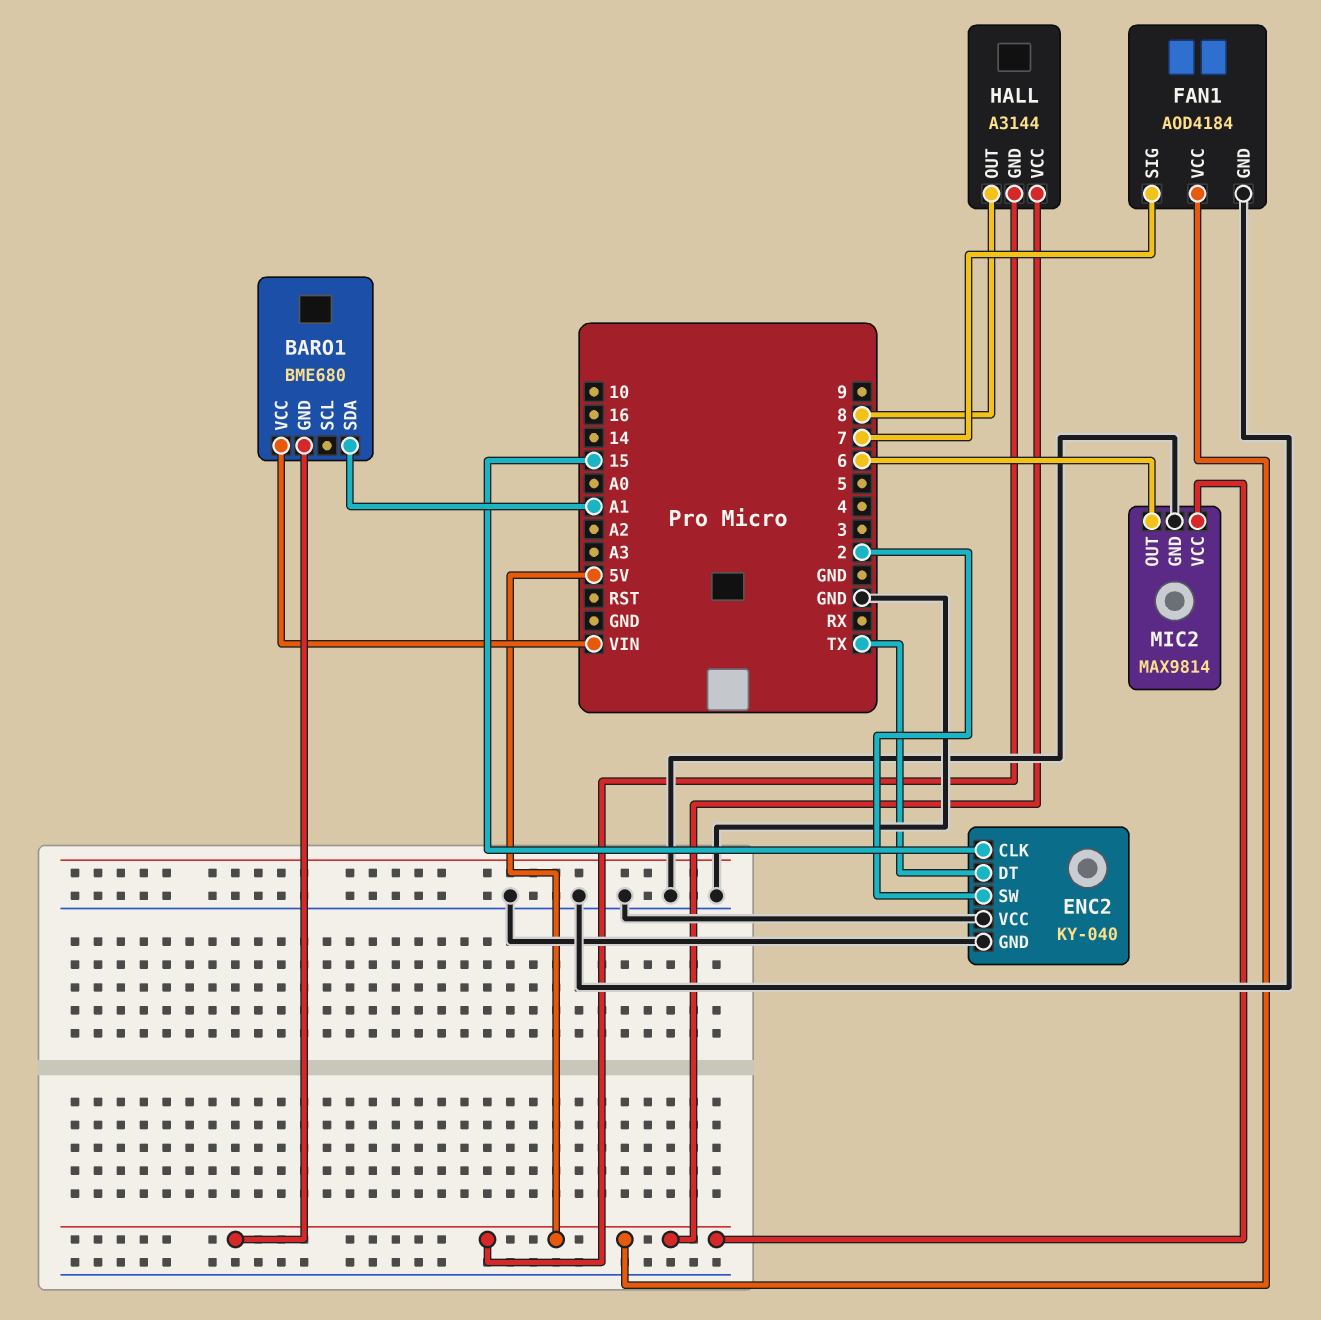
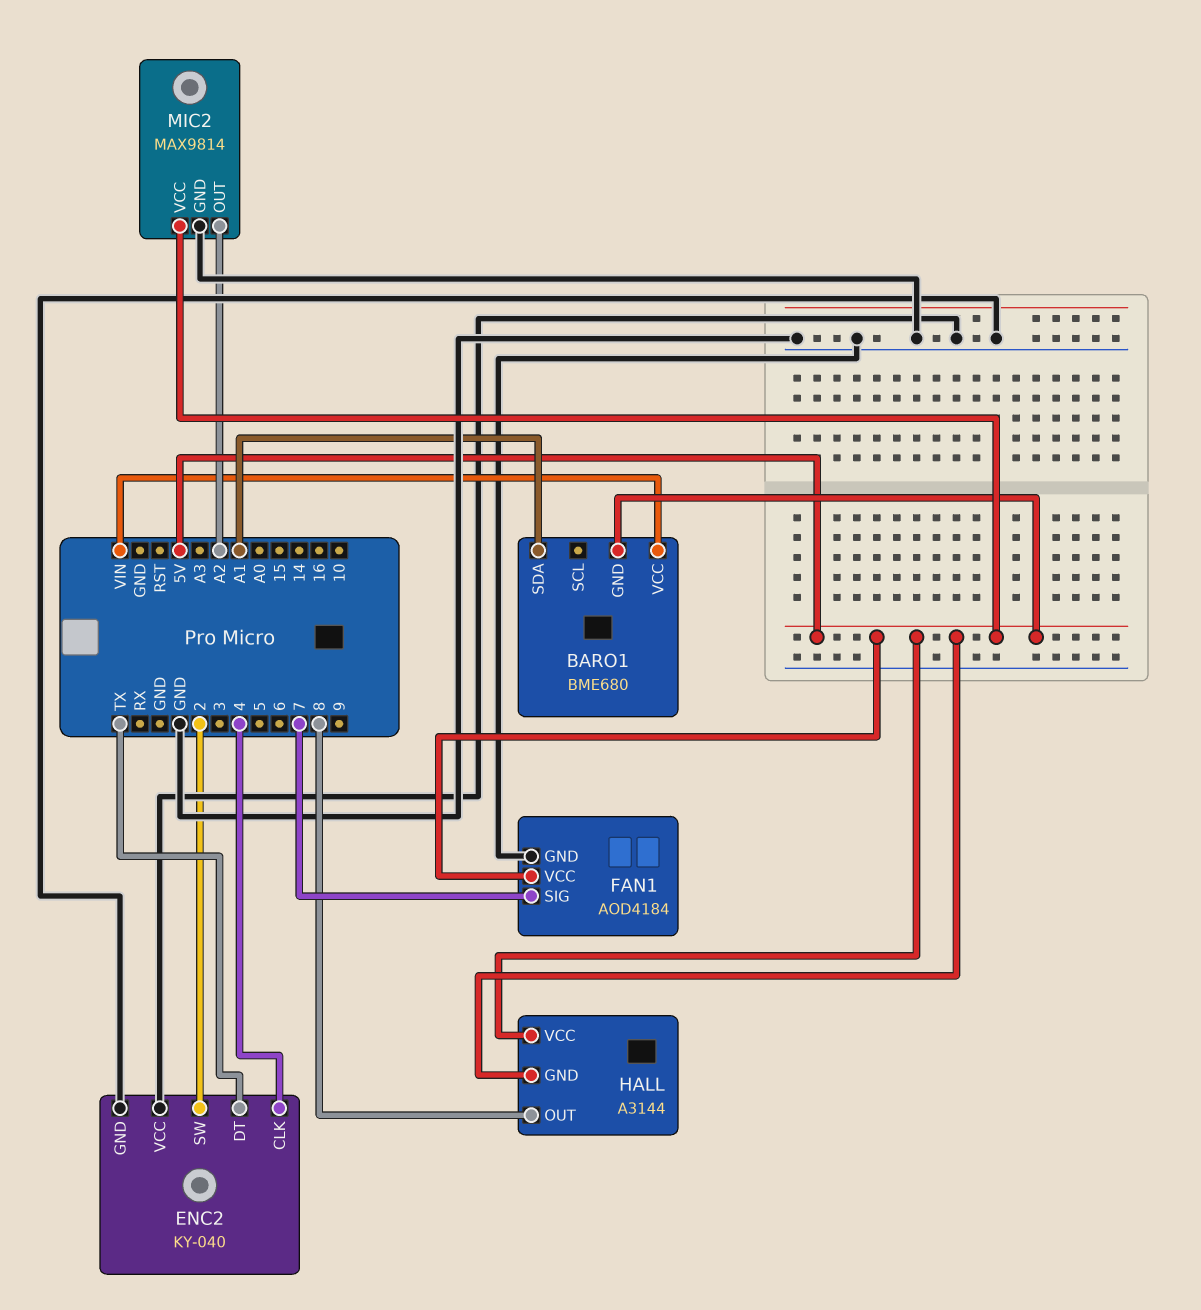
ENC2 pin CLK: 15 -> 4
MIC2 pin OUT: 6 -> A2

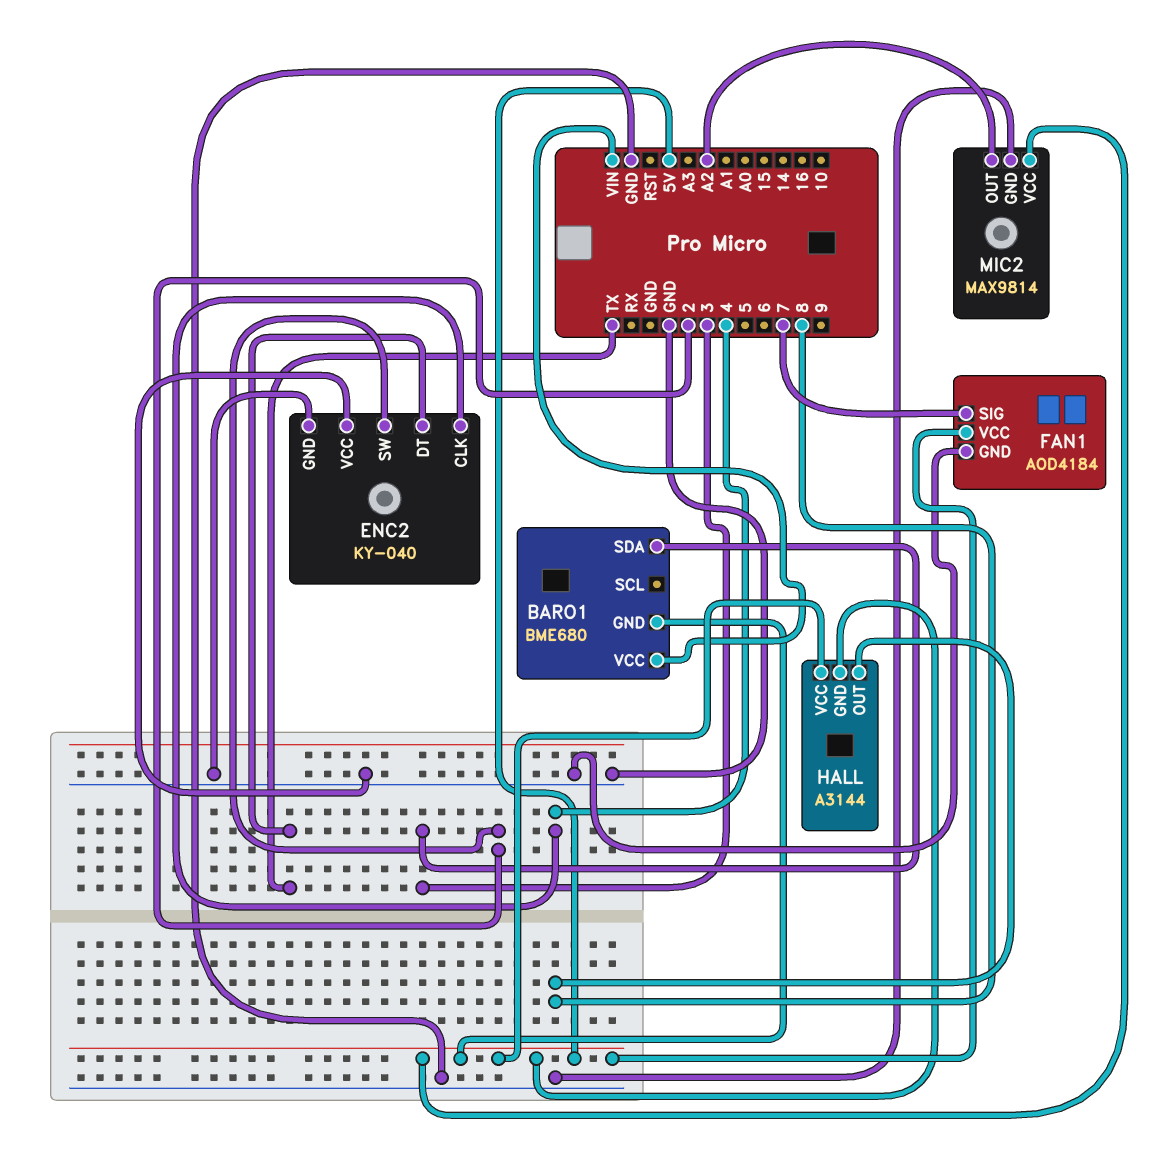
BARO1 pin SDA: A1 -> 3

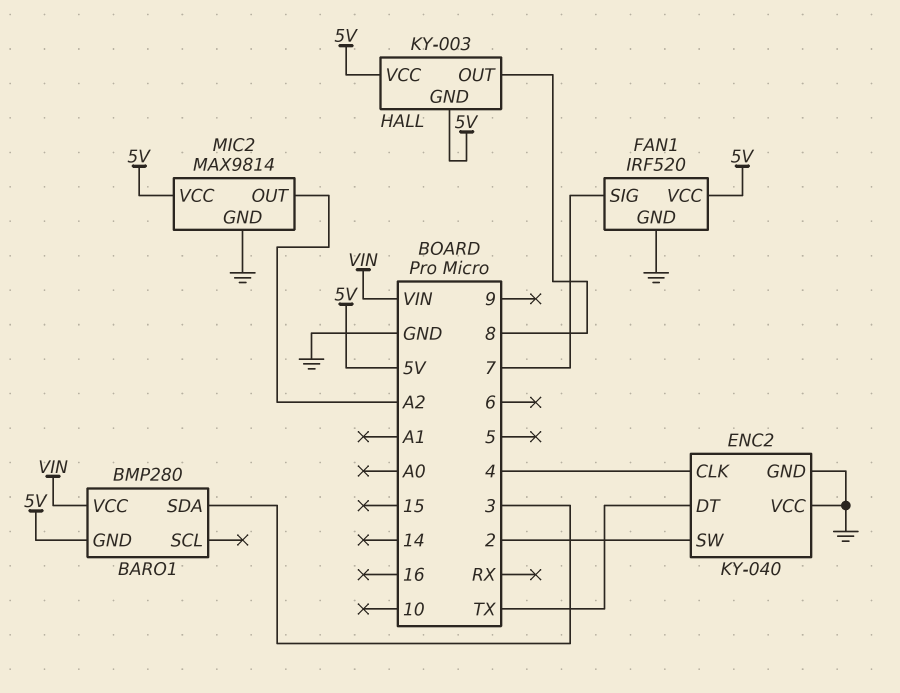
BARO1: BME680 -> BMP280
FAN1: AOD4184 -> IRF520
HALL: A3144 -> KY-003

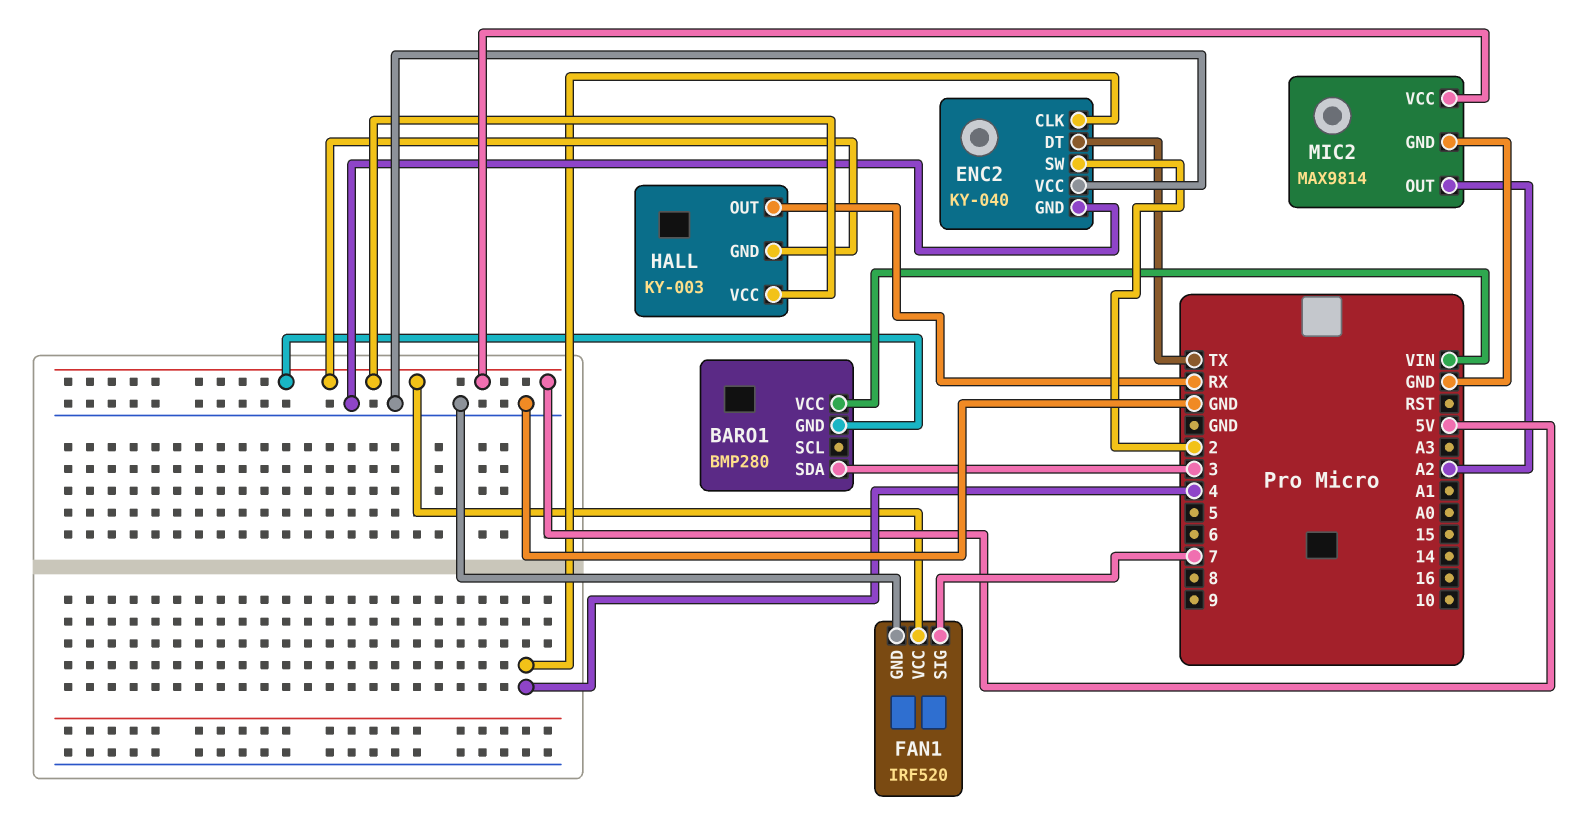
HALL pin OUT: 8 -> RX

